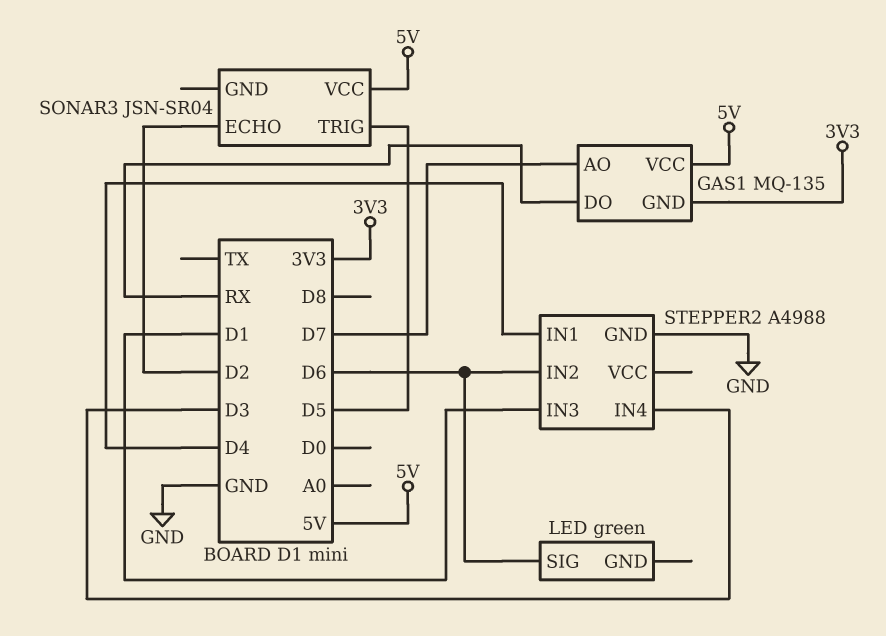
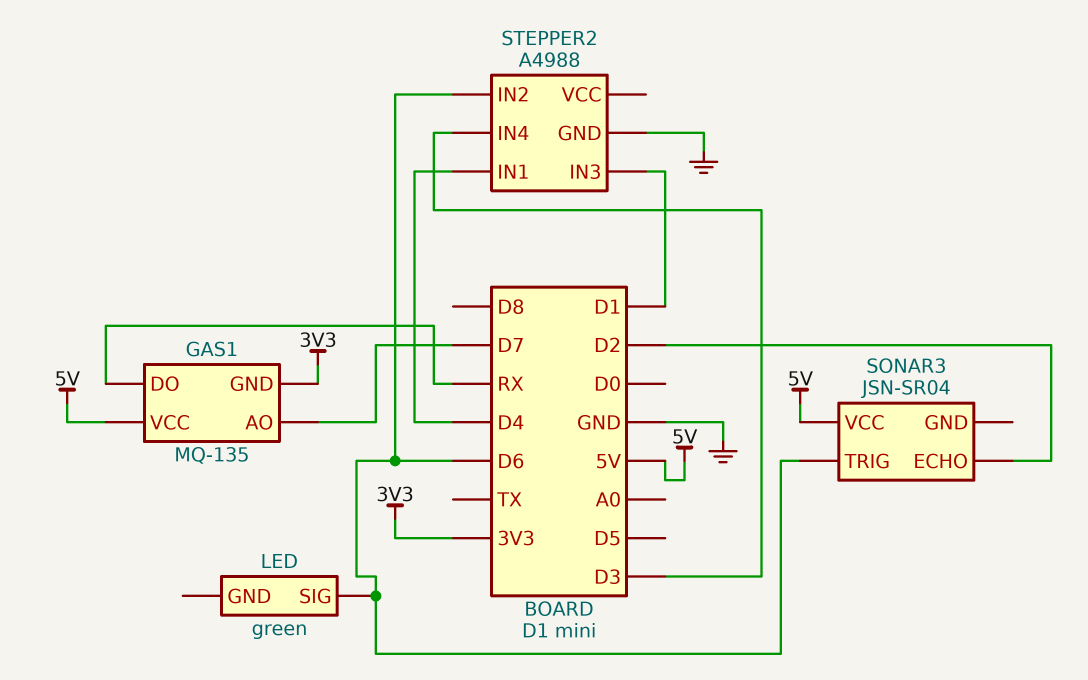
SONAR3 pin TRIG: D5 -> D6

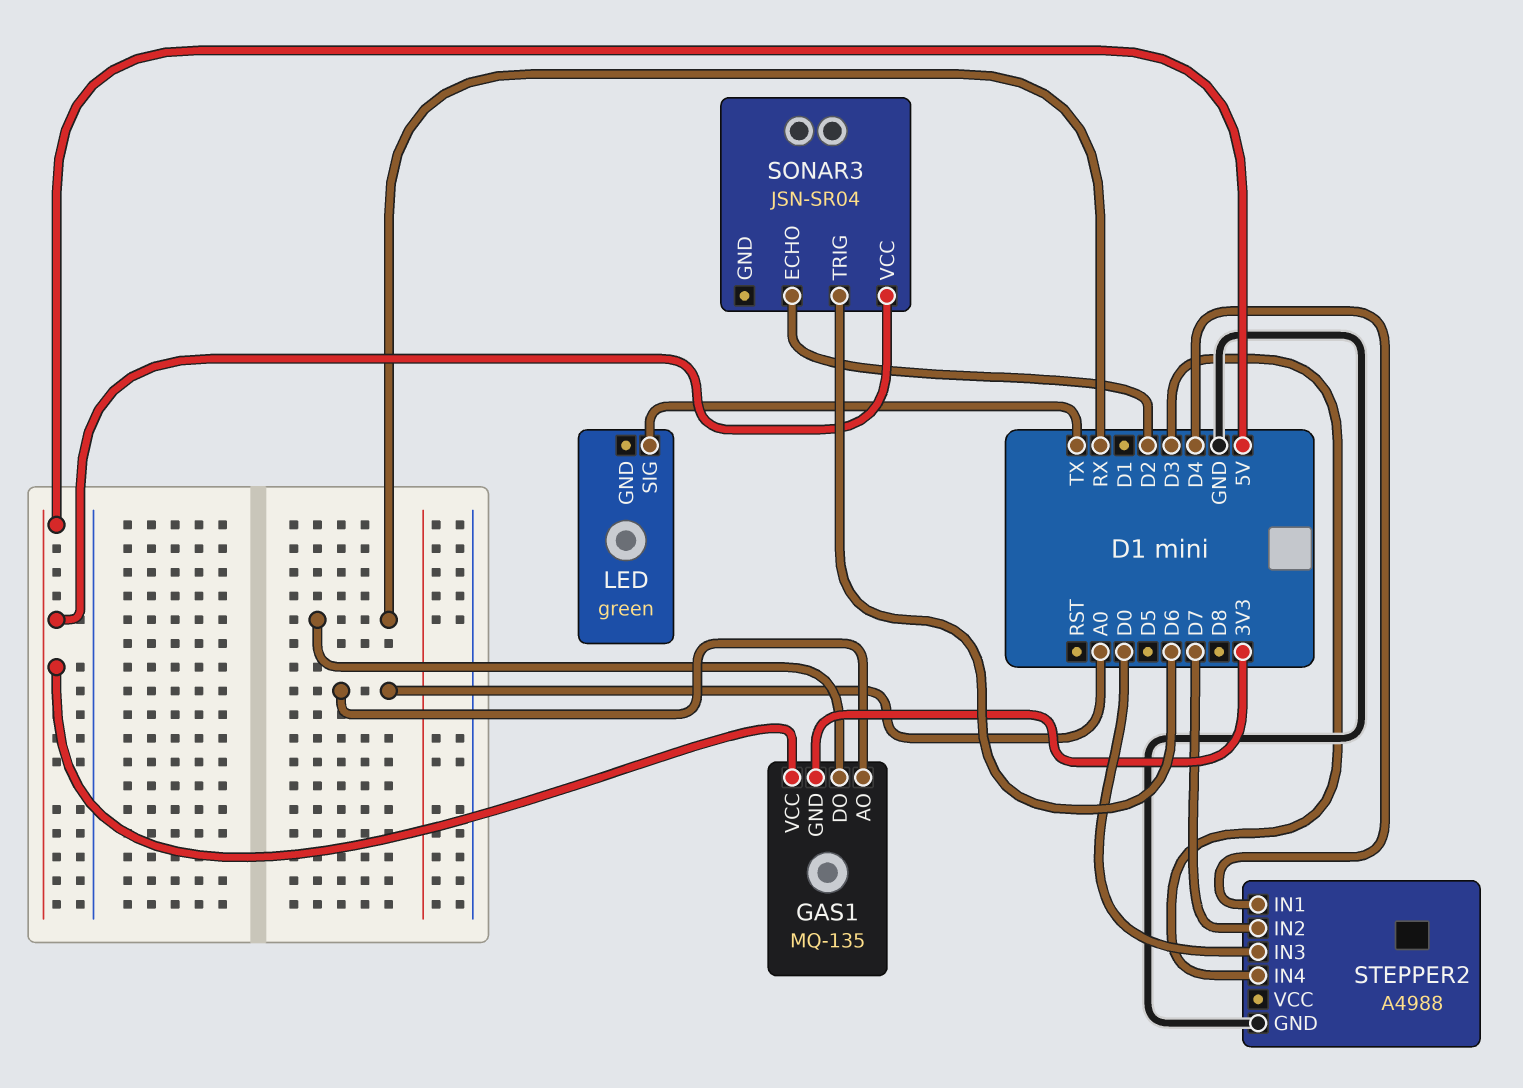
GAS1 pin AO: D7 -> A0
LED pin SIG: D6 -> TX
STEPPER2 pin IN2: D6 -> D7
STEPPER2 pin IN3: D1 -> D0

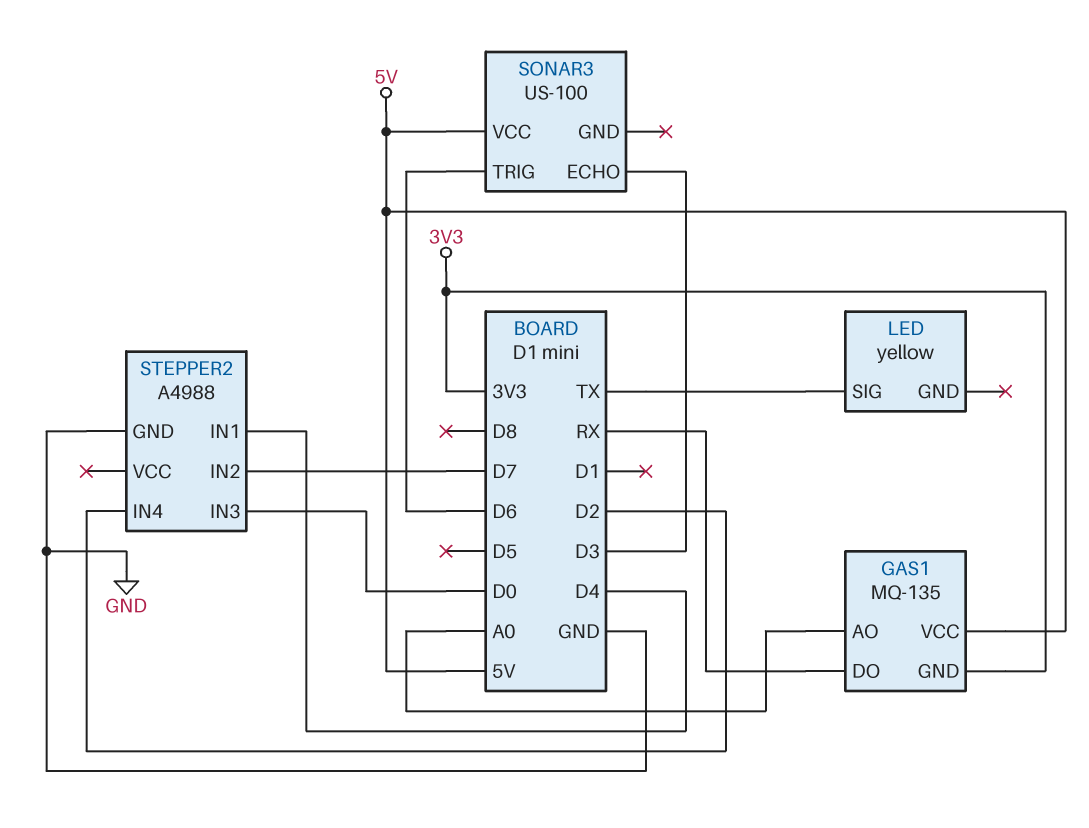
LED: green -> yellow
SONAR3: JSN-SR04 -> US-100
SONAR3 pin ECHO: D2 -> D3
STEPPER2 pin IN4: D3 -> D2

